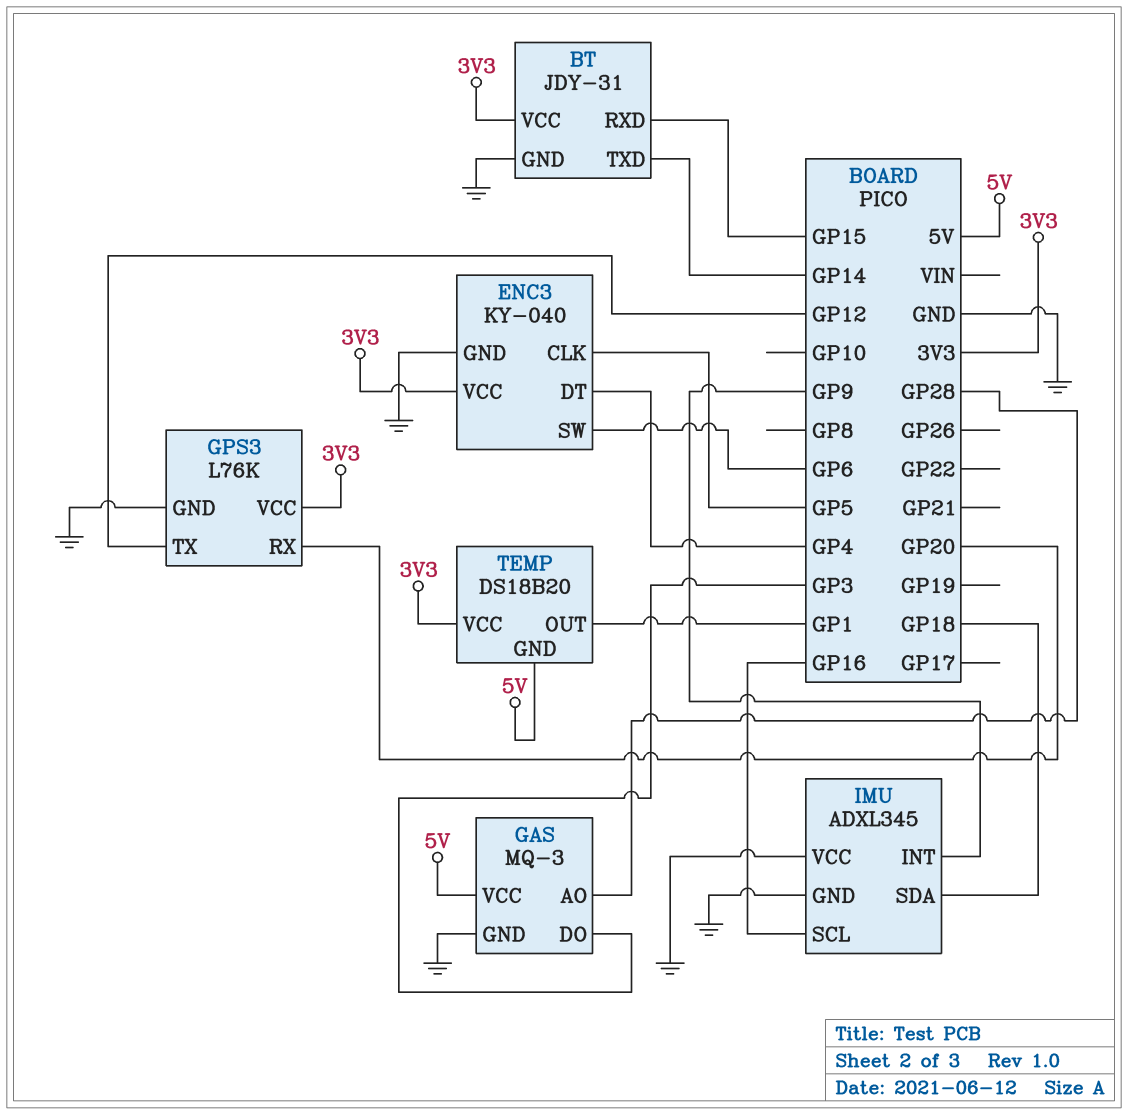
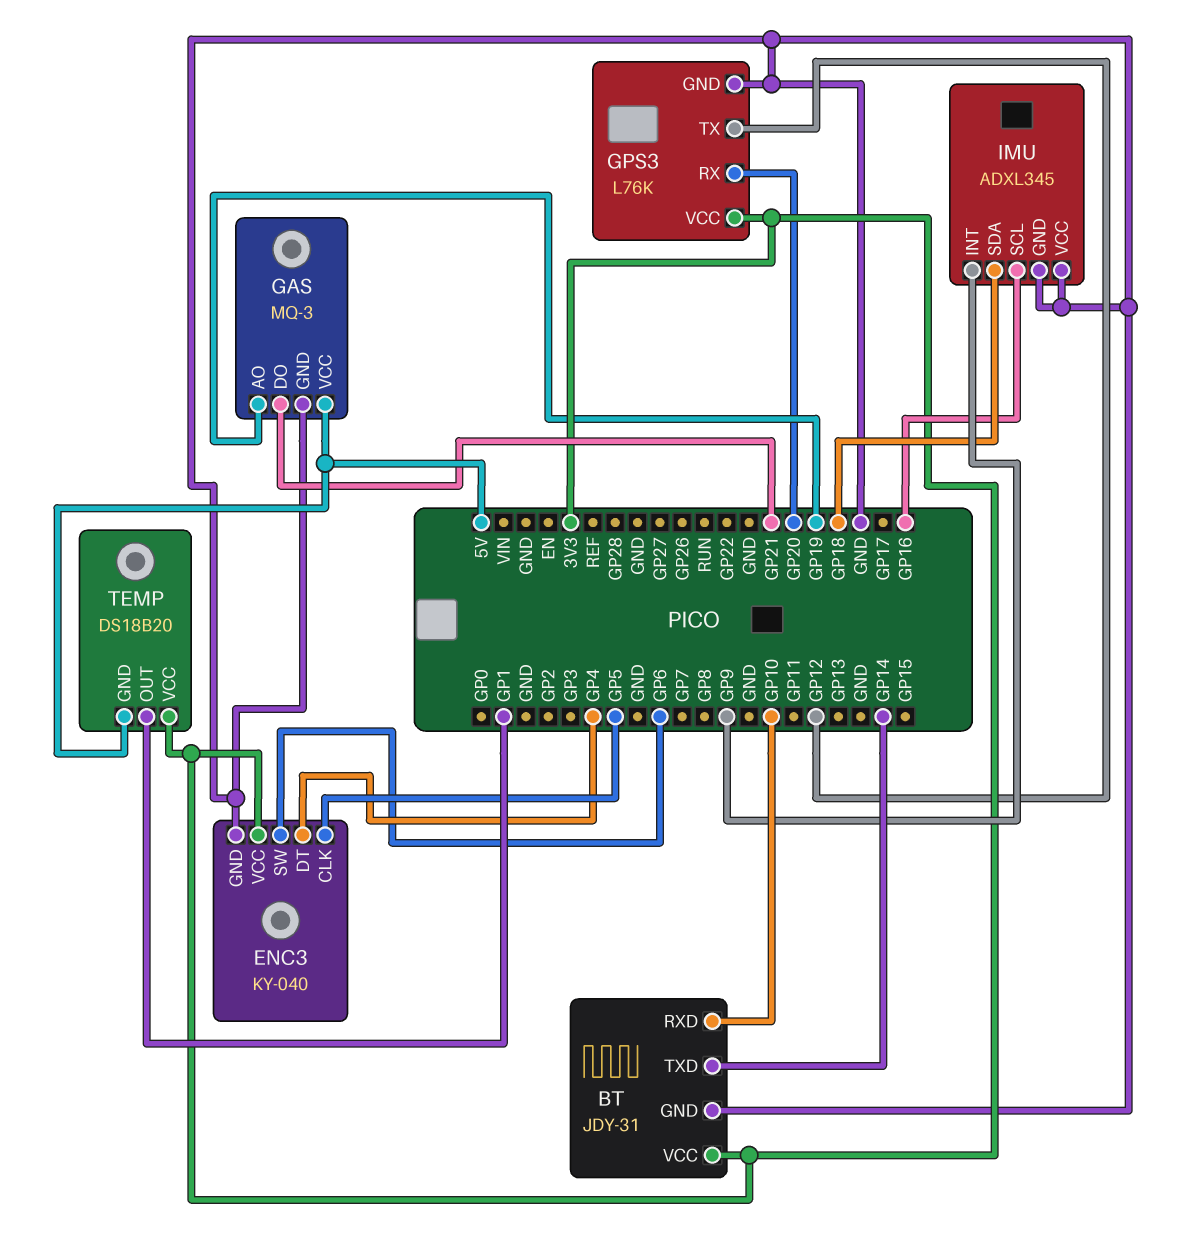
BT pin RXD: GP15 -> GP10
GAS pin AO: GP28 -> GP19
GAS pin DO: GP3 -> GP21

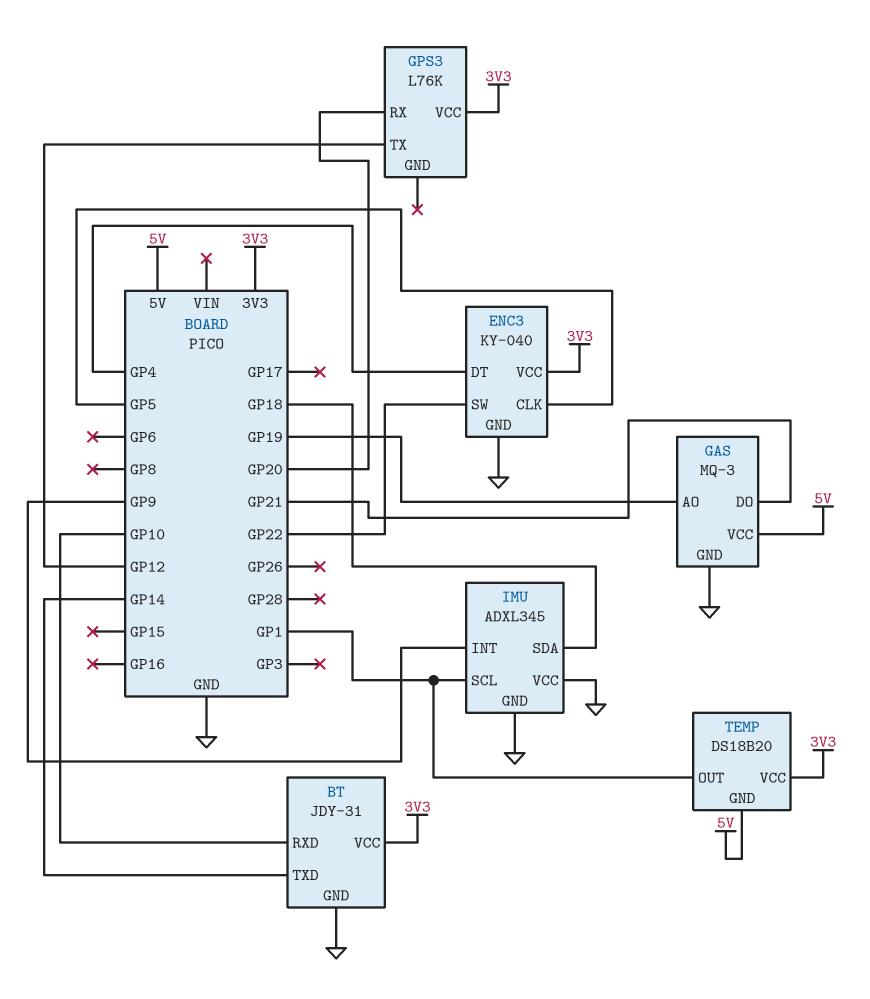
ENC3 pin SW: GP6 -> GP22
GPS3 pin GND: GND -> none
IMU pin SCL: GP16 -> GP1

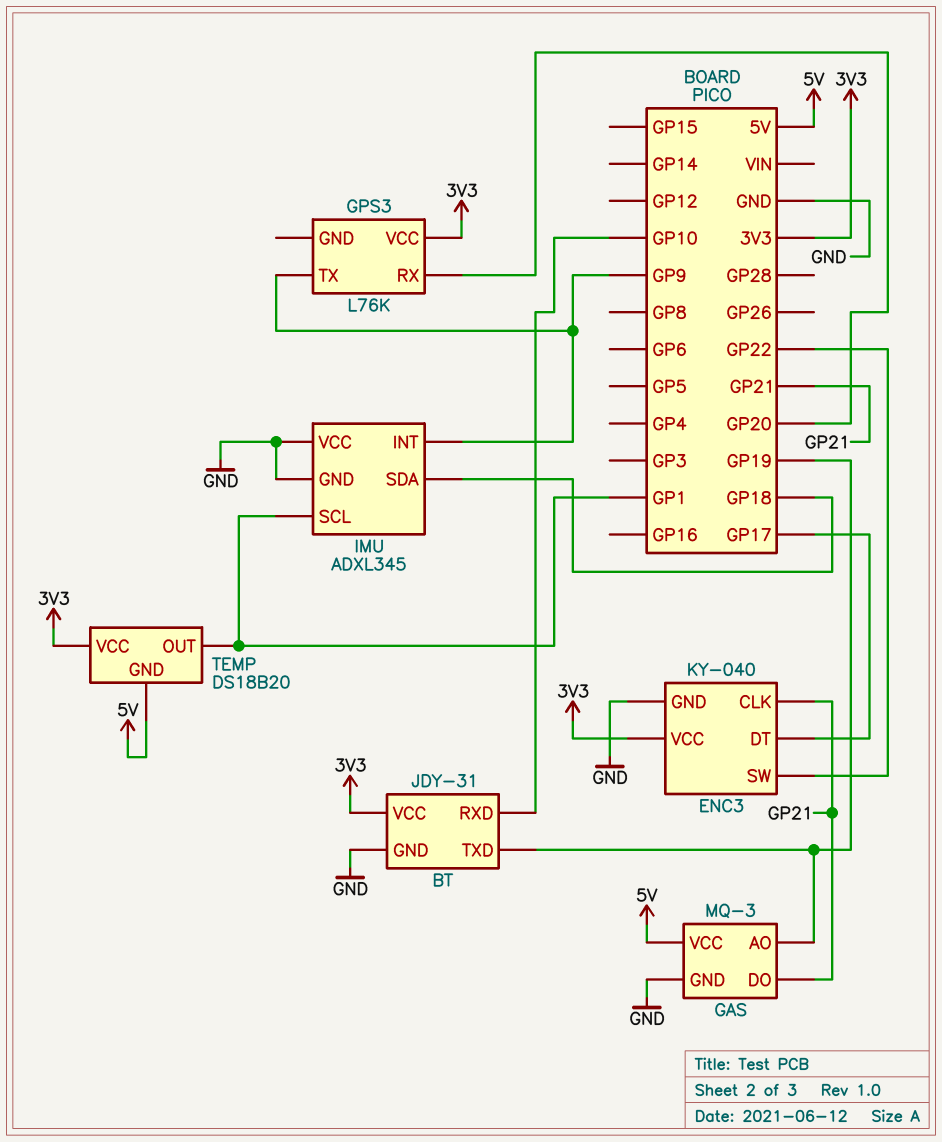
BT pin TXD: GP14 -> GP19
ENC3 pin CLK: GP5 -> GP21
ENC3 pin DT: GP4 -> GP17
GPS3 pin TX: GP12 -> GP9

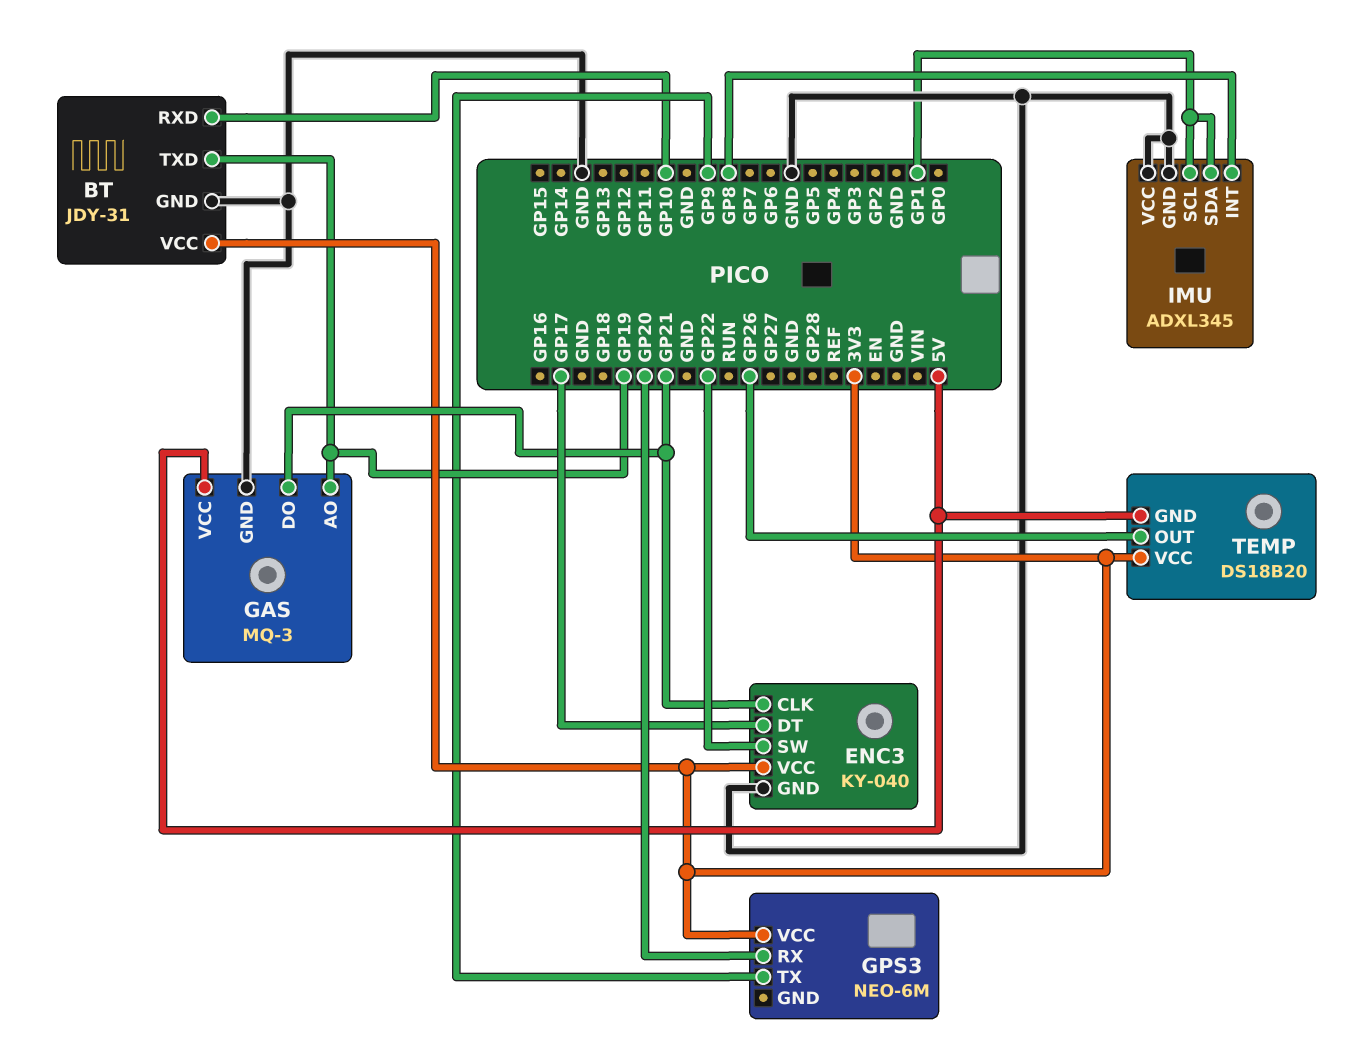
GPS3: L76K -> NEO-6M
IMU pin INT: GP9 -> GP8
IMU pin SDA: GP18 -> GP1
TEMP pin OUT: GP1 -> GP26

